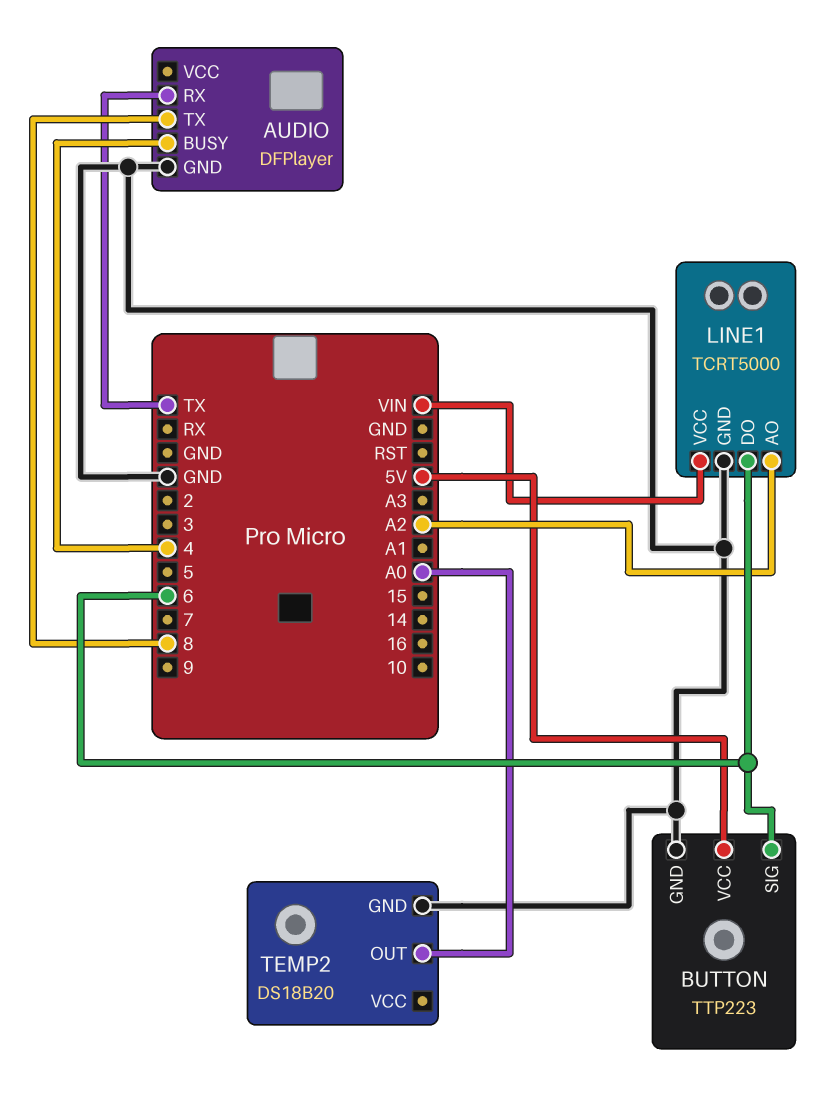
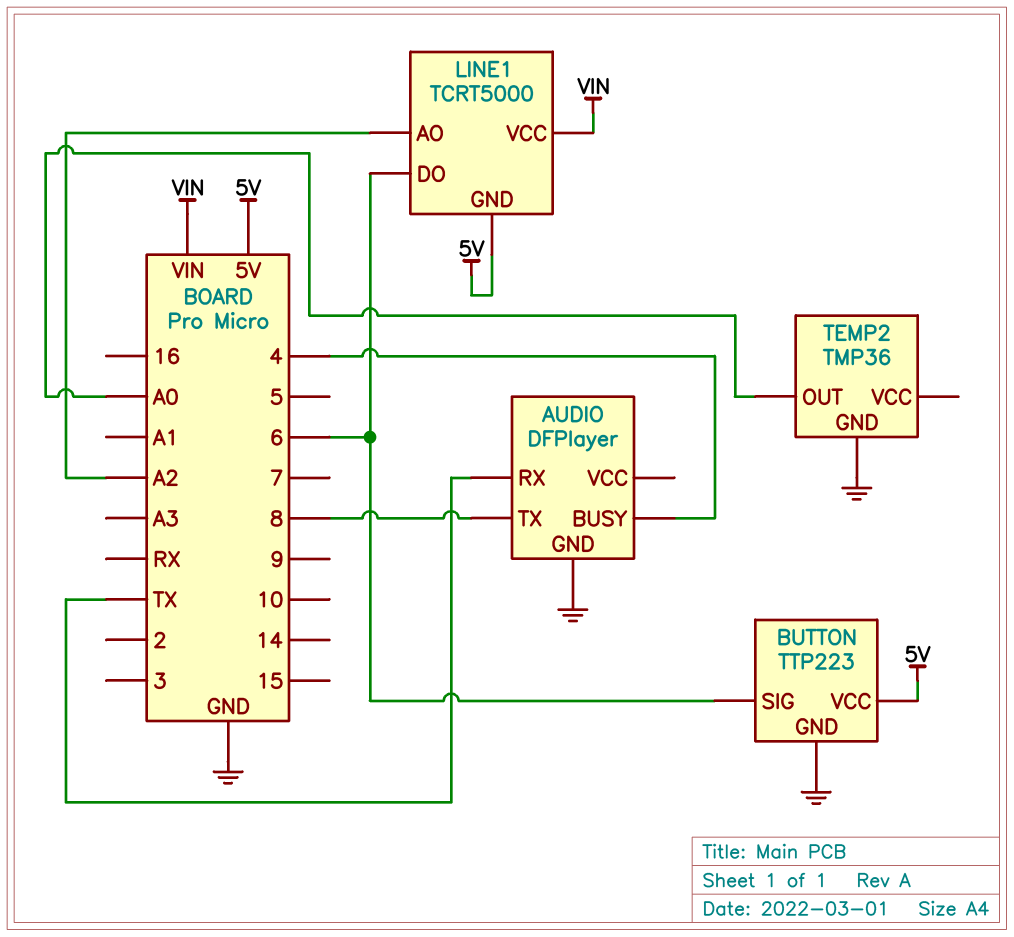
LINE1 pin GND: GND -> 5V
TEMP2: DS18B20 -> TMP36

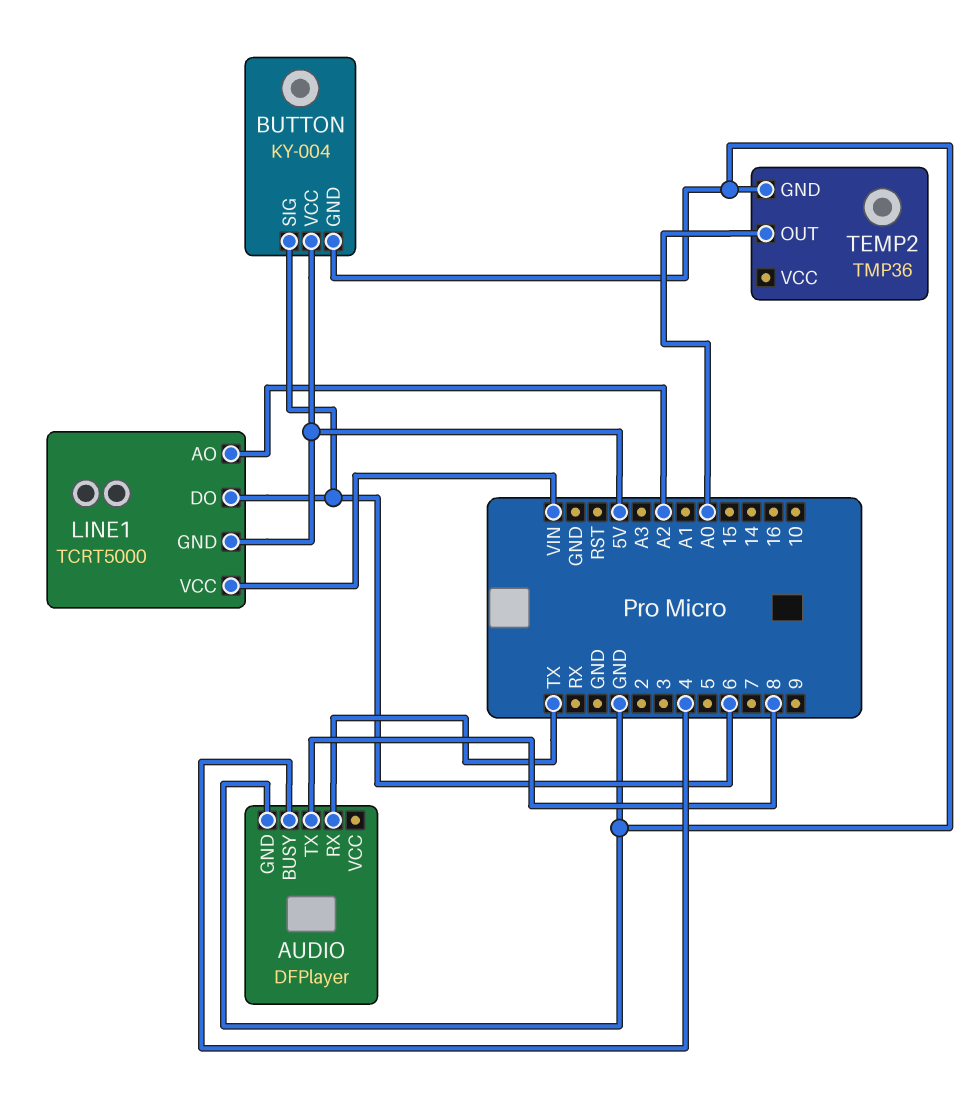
BUTTON: TTP223 -> KY-004

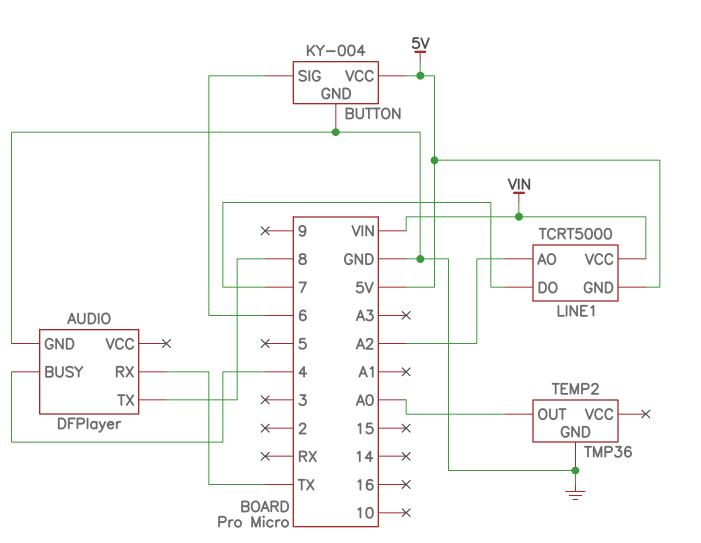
LINE1 pin DO: 6 -> 7

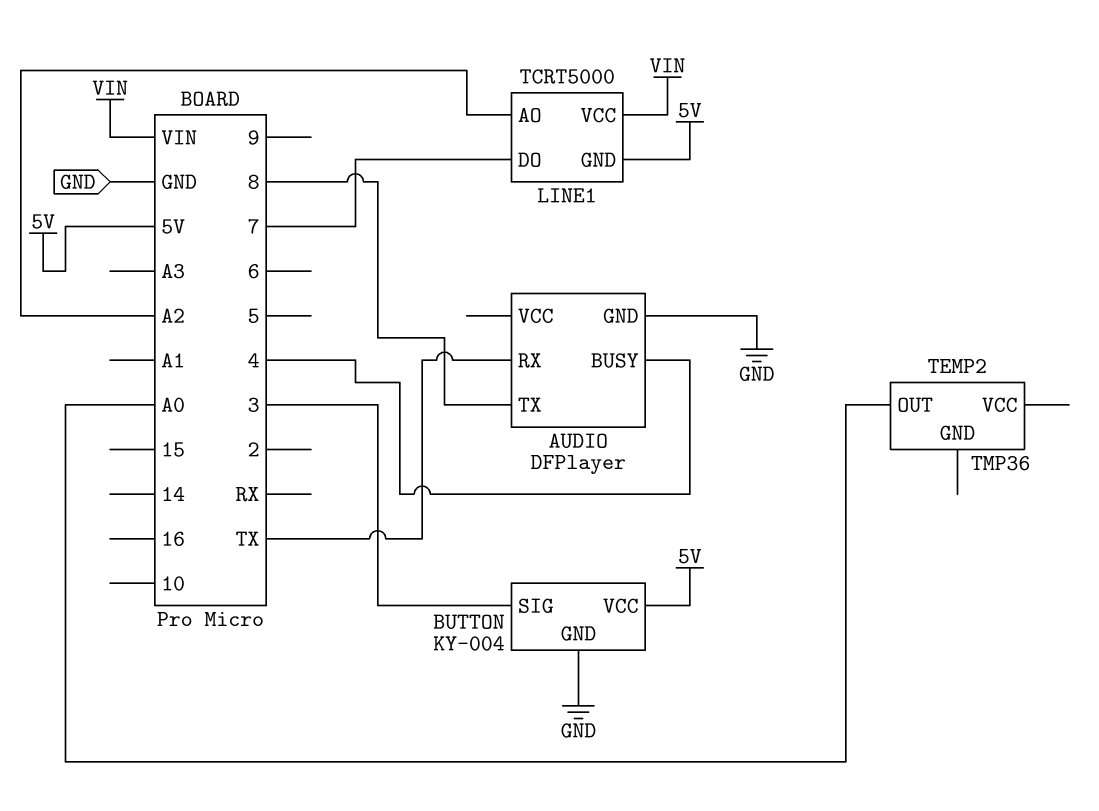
BUTTON pin SIG: 6 -> 3
TEMP2 pin GND: GND -> none

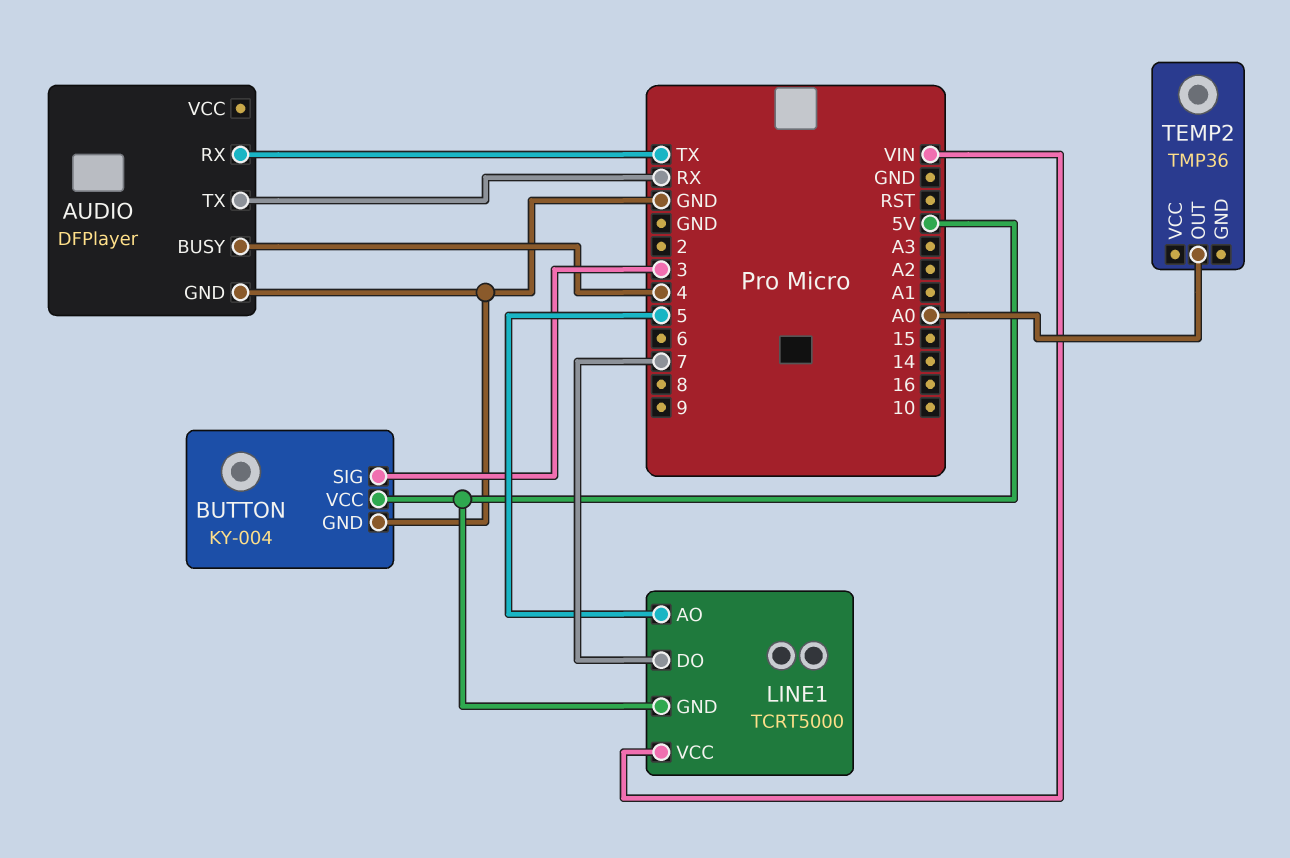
AUDIO pin TX: 8 -> RX
LINE1 pin AO: A2 -> 5

